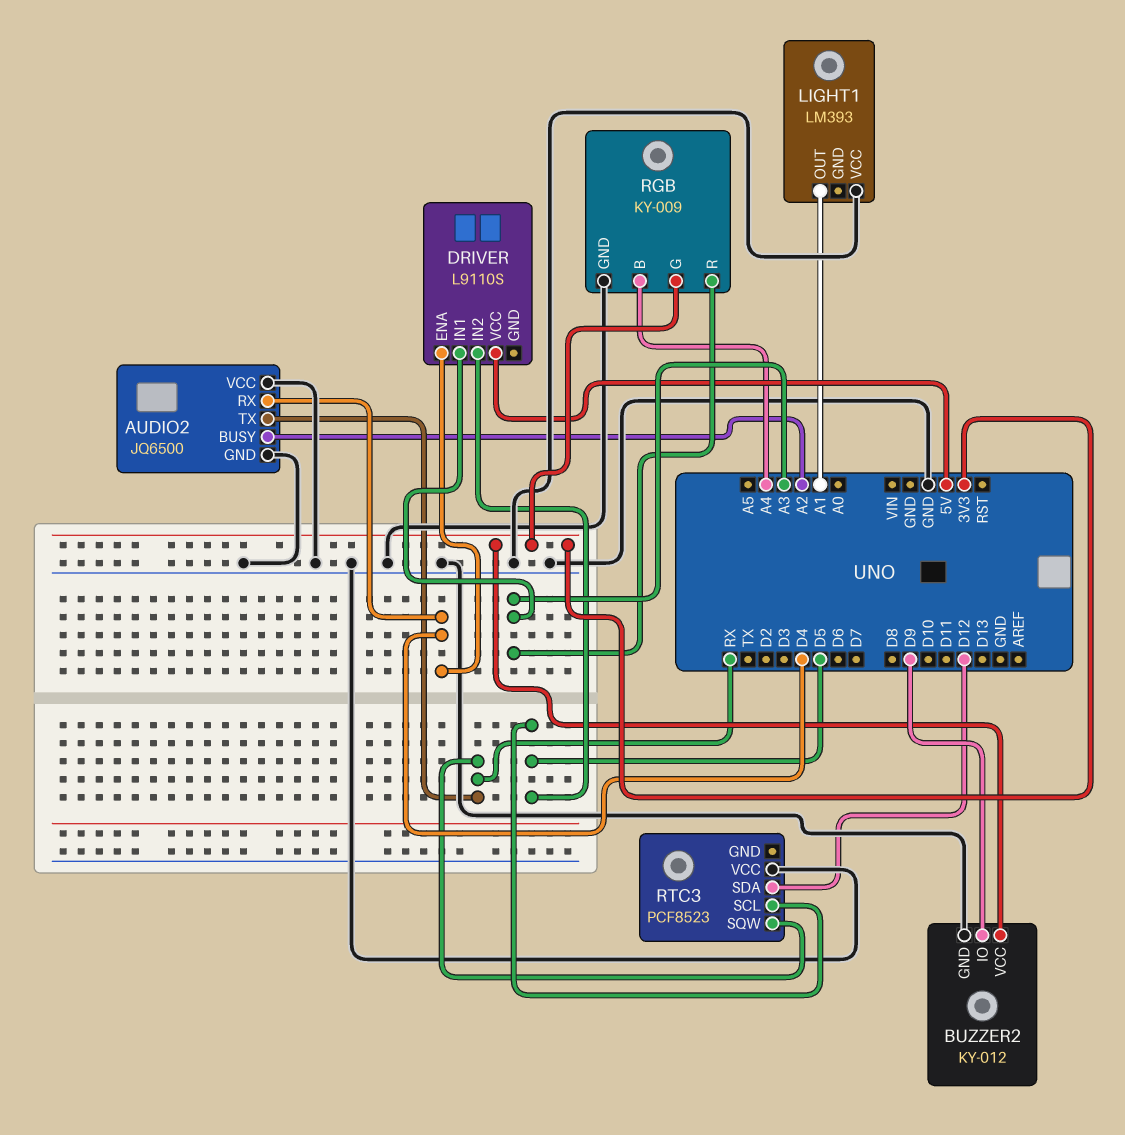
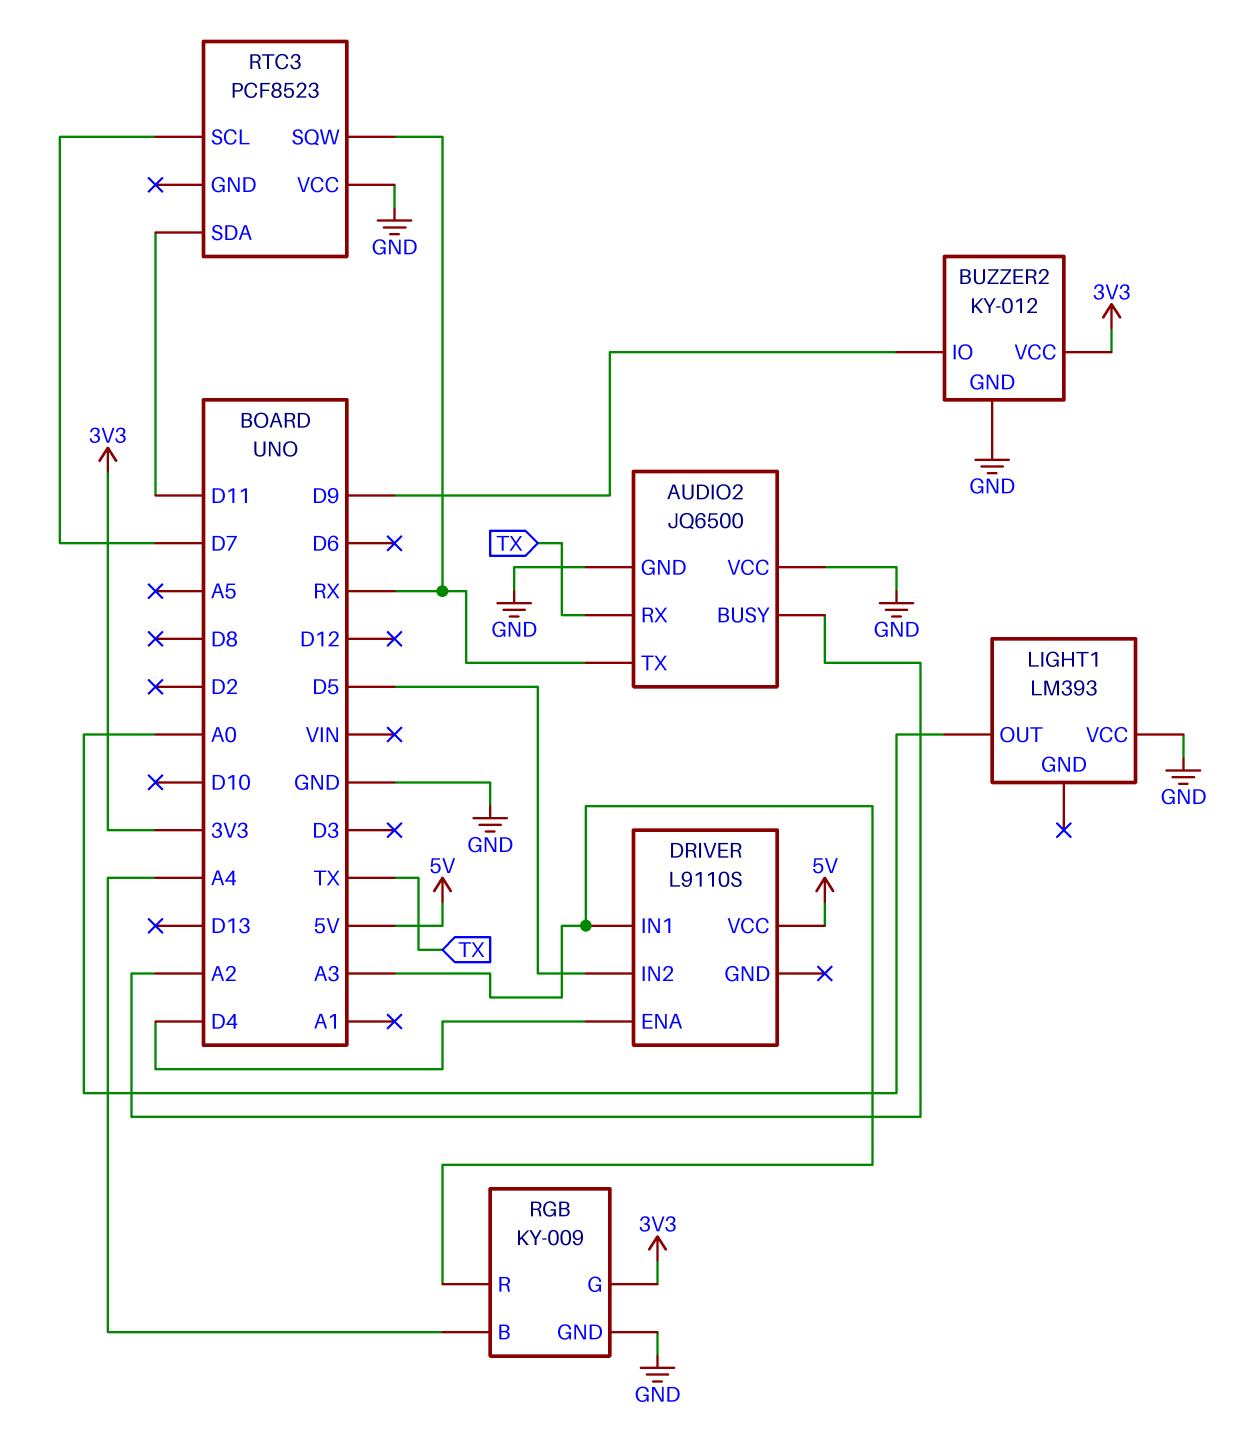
AUDIO2 pin RX: D4 -> TX
LIGHT1 pin OUT: A1 -> A0
RTC3 pin SCL: D5 -> D7
RTC3 pin SDA: D12 -> D11

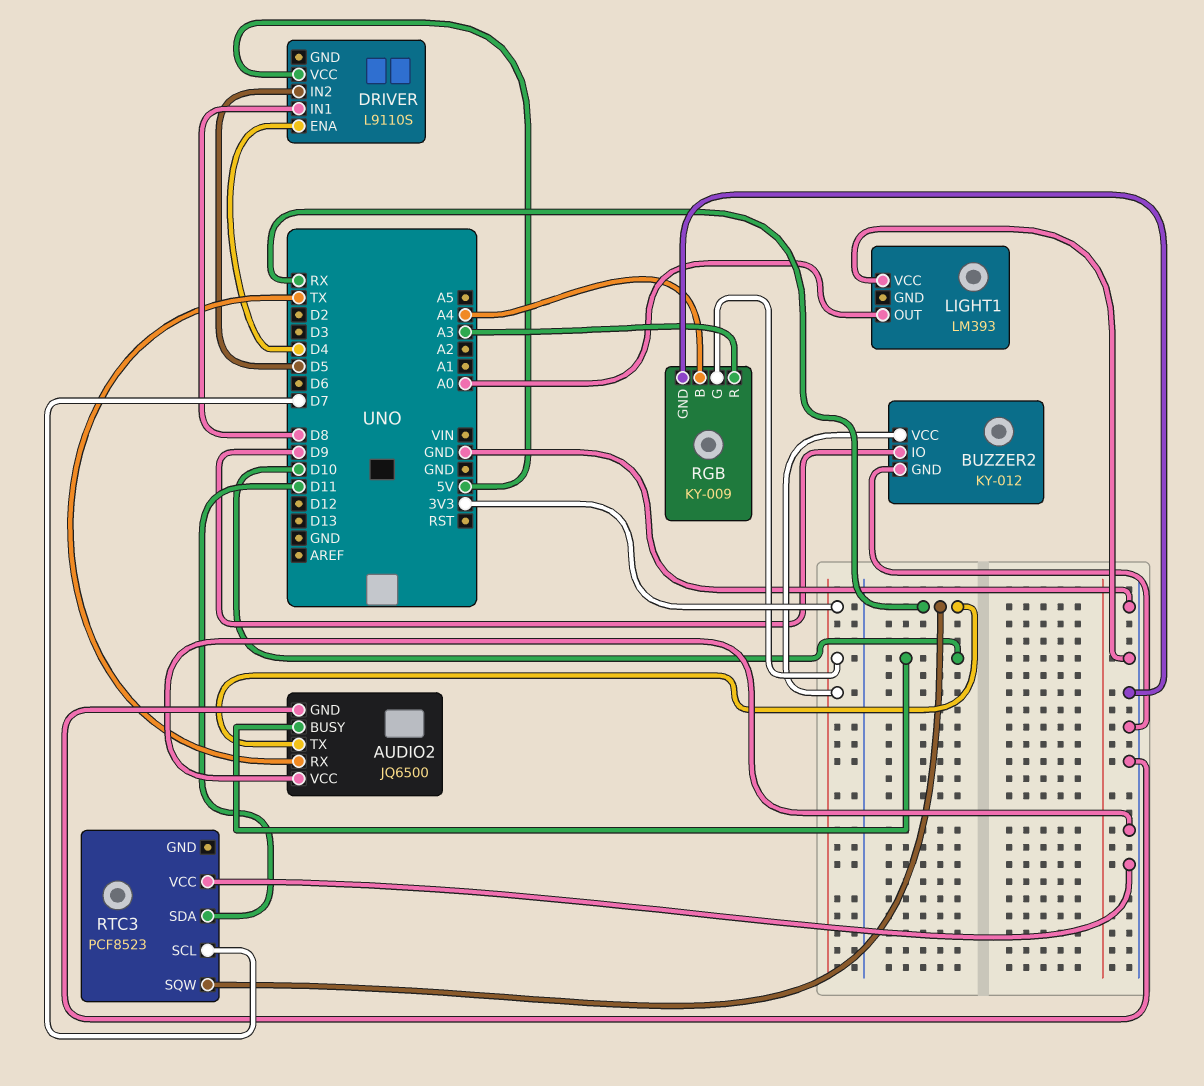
AUDIO2 pin BUSY: A2 -> D10
DRIVER pin IN1: A3 -> D8

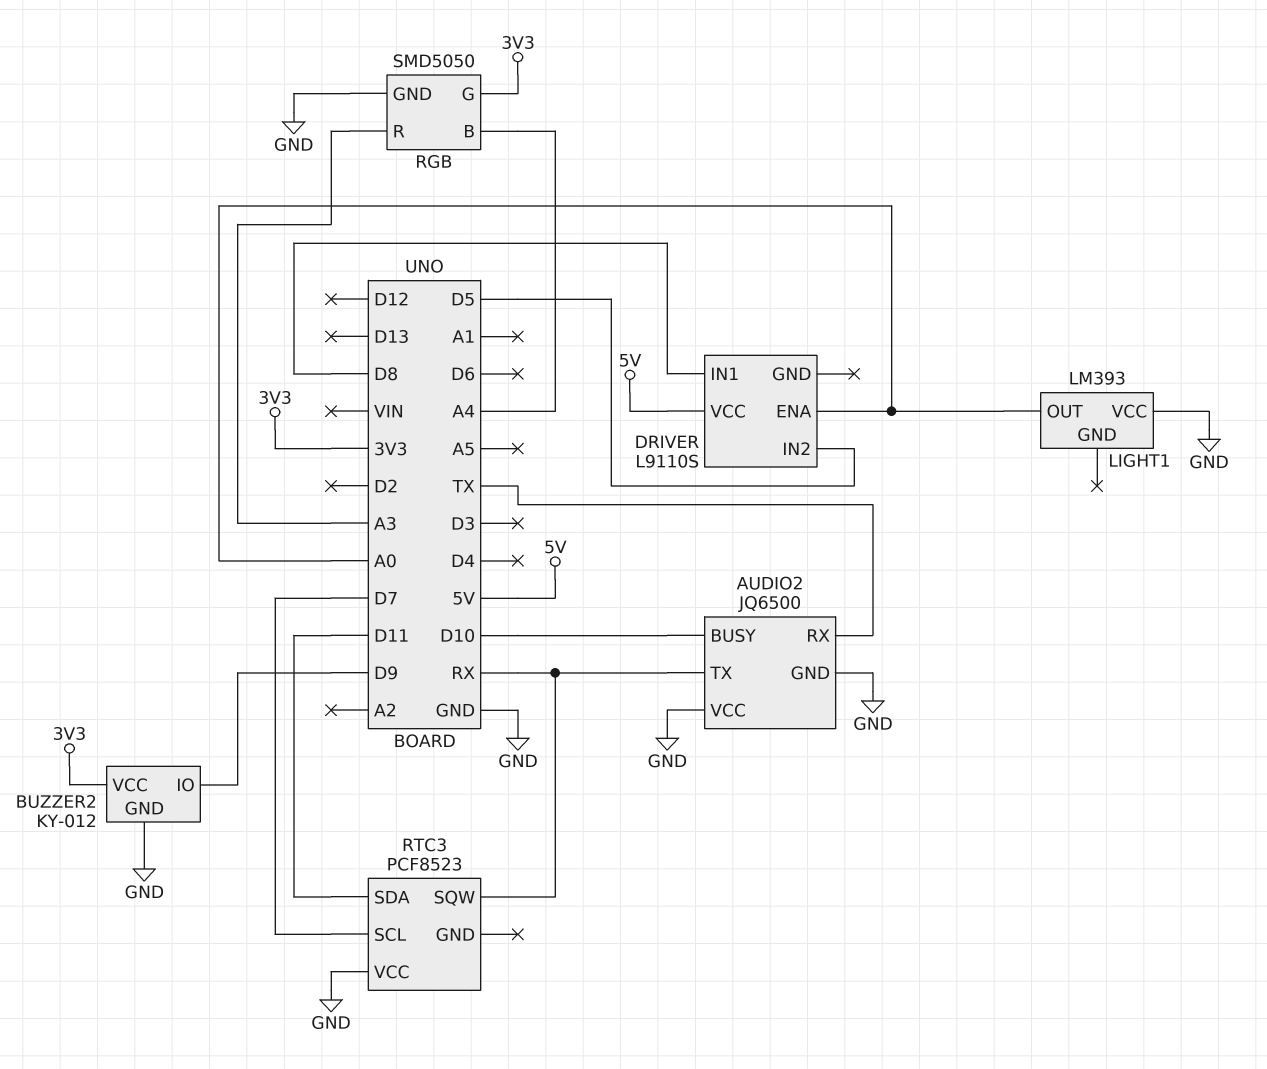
DRIVER pin ENA: D4 -> A0
RGB: KY-009 -> SMD5050

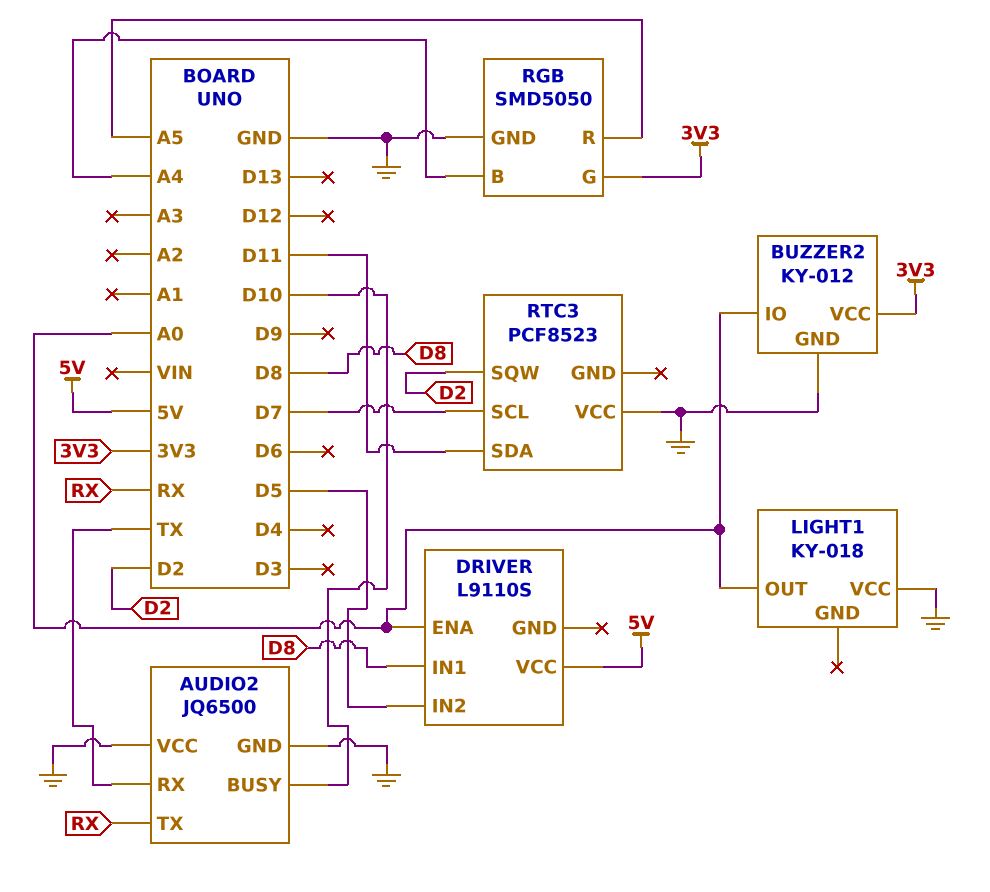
BUZZER2 pin IO: D9 -> A0
LIGHT1: LM393 -> KY-018
RGB pin R: A3 -> A5
RTC3 pin SQW: RX -> D2

